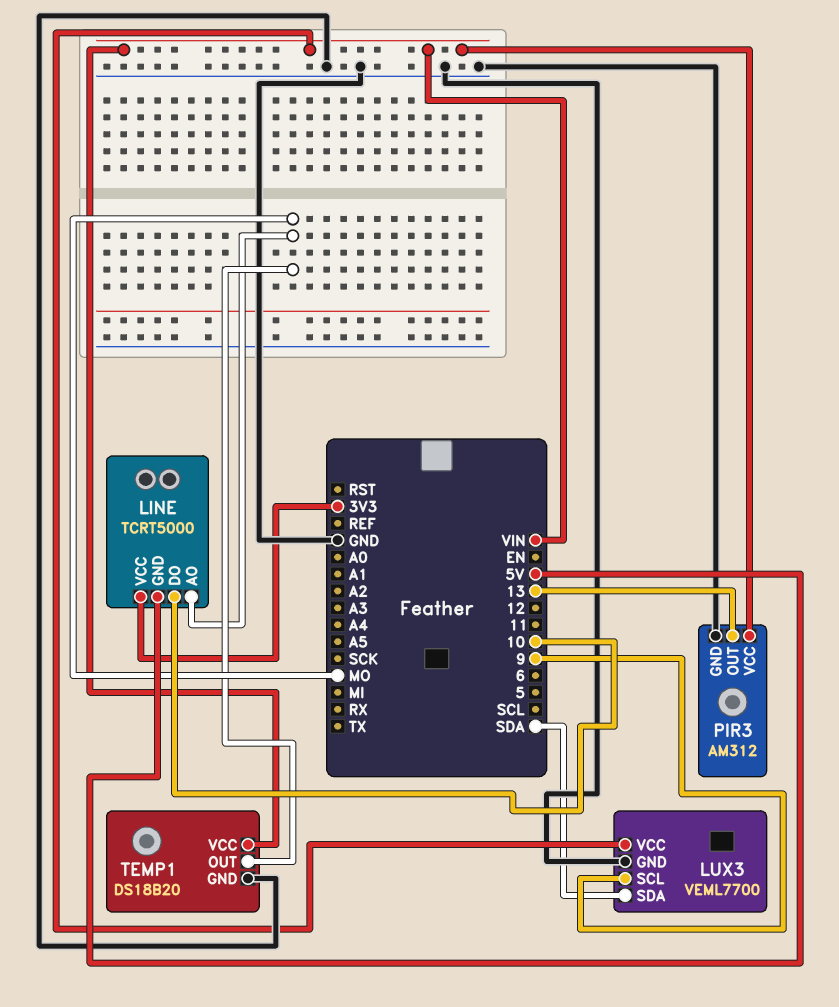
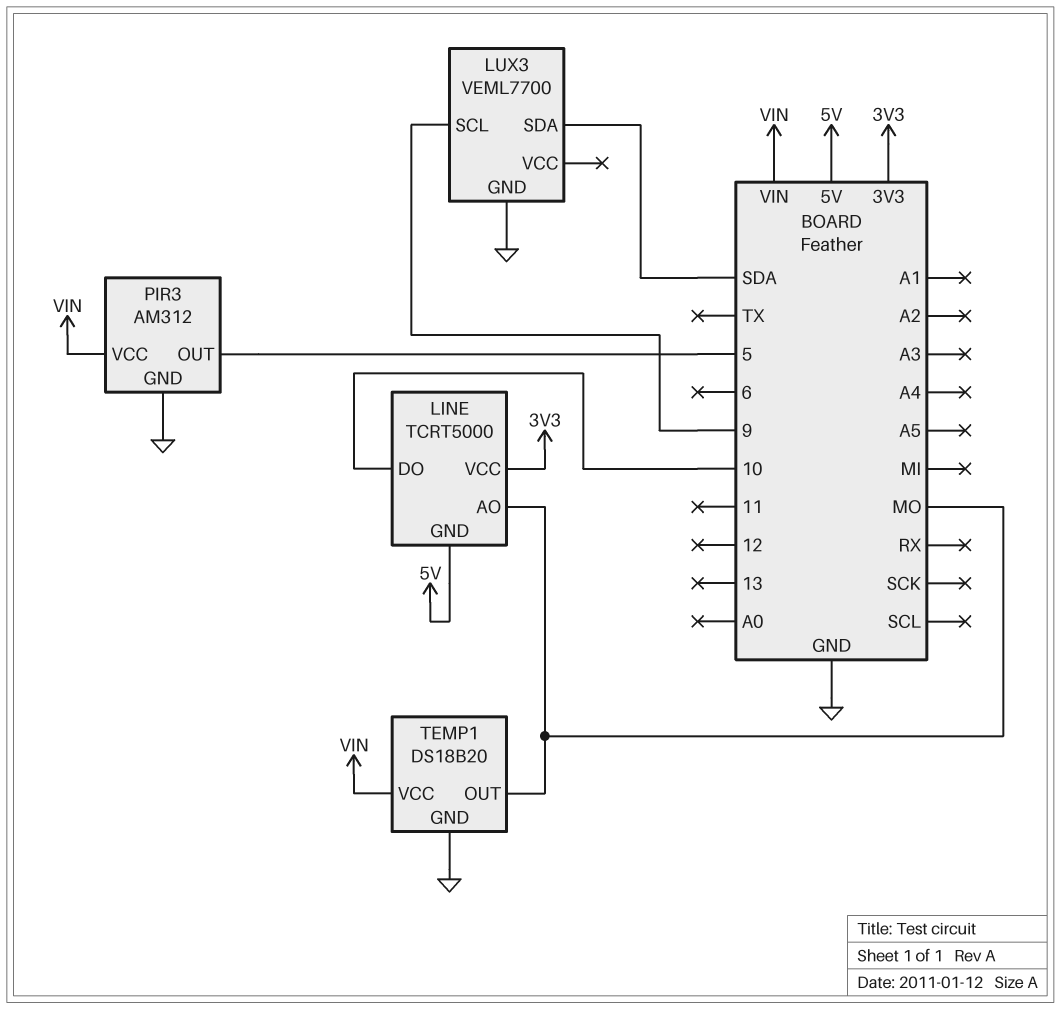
LUX3 pin VCC: VIN -> none
PIR3 pin OUT: 13 -> 5

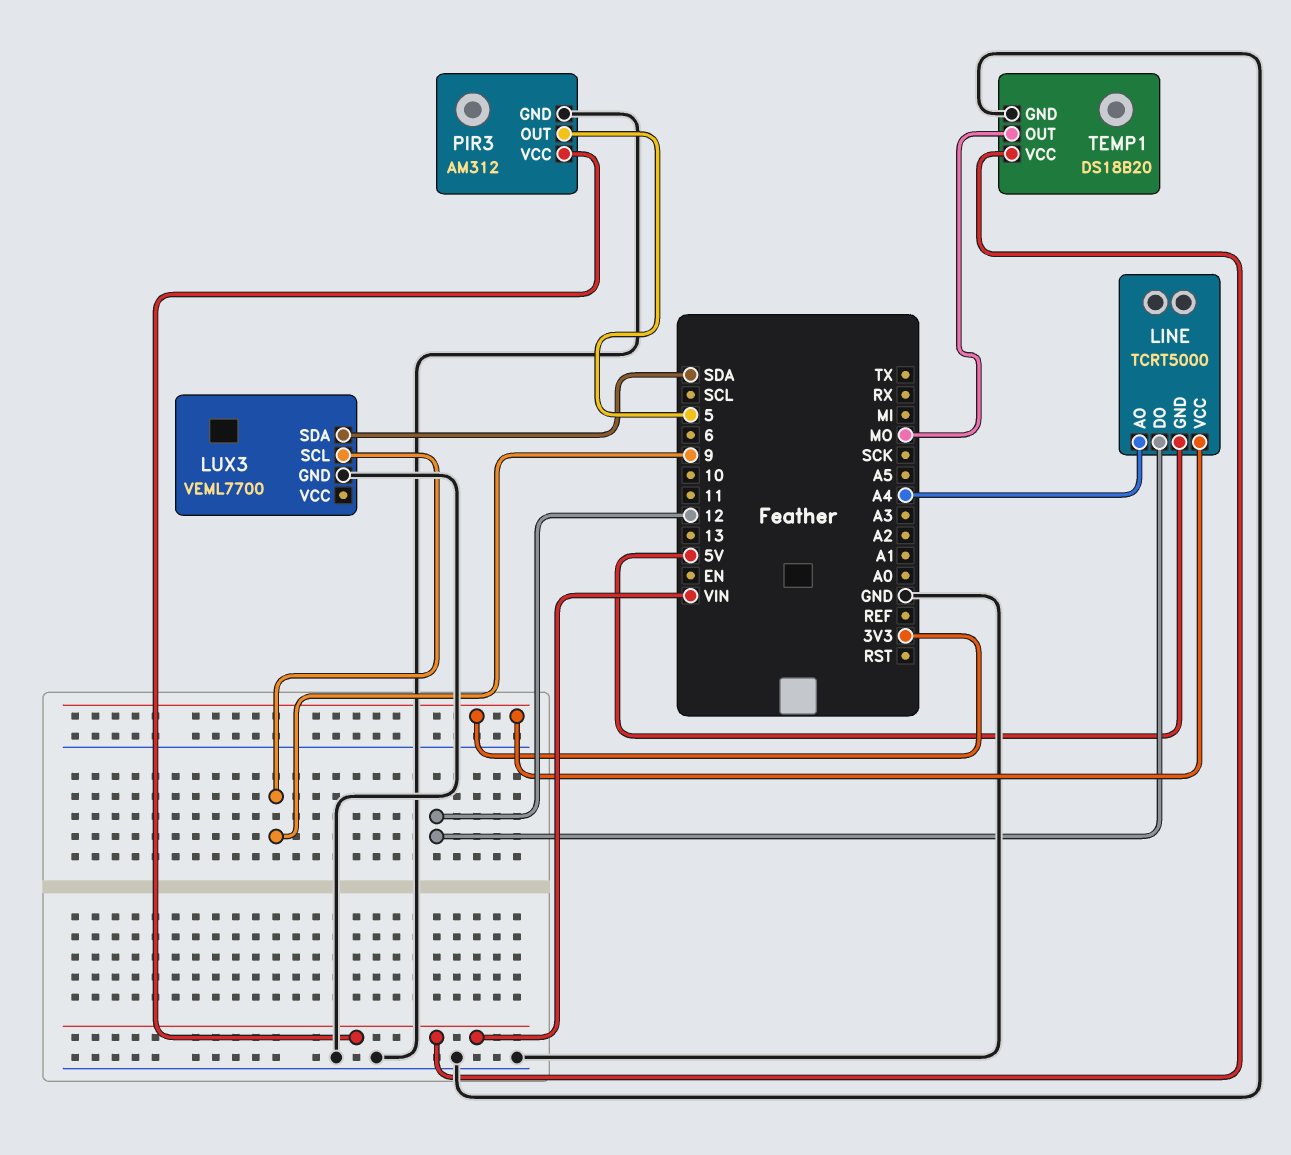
LINE pin AO: MO -> A4
LINE pin DO: 10 -> 12

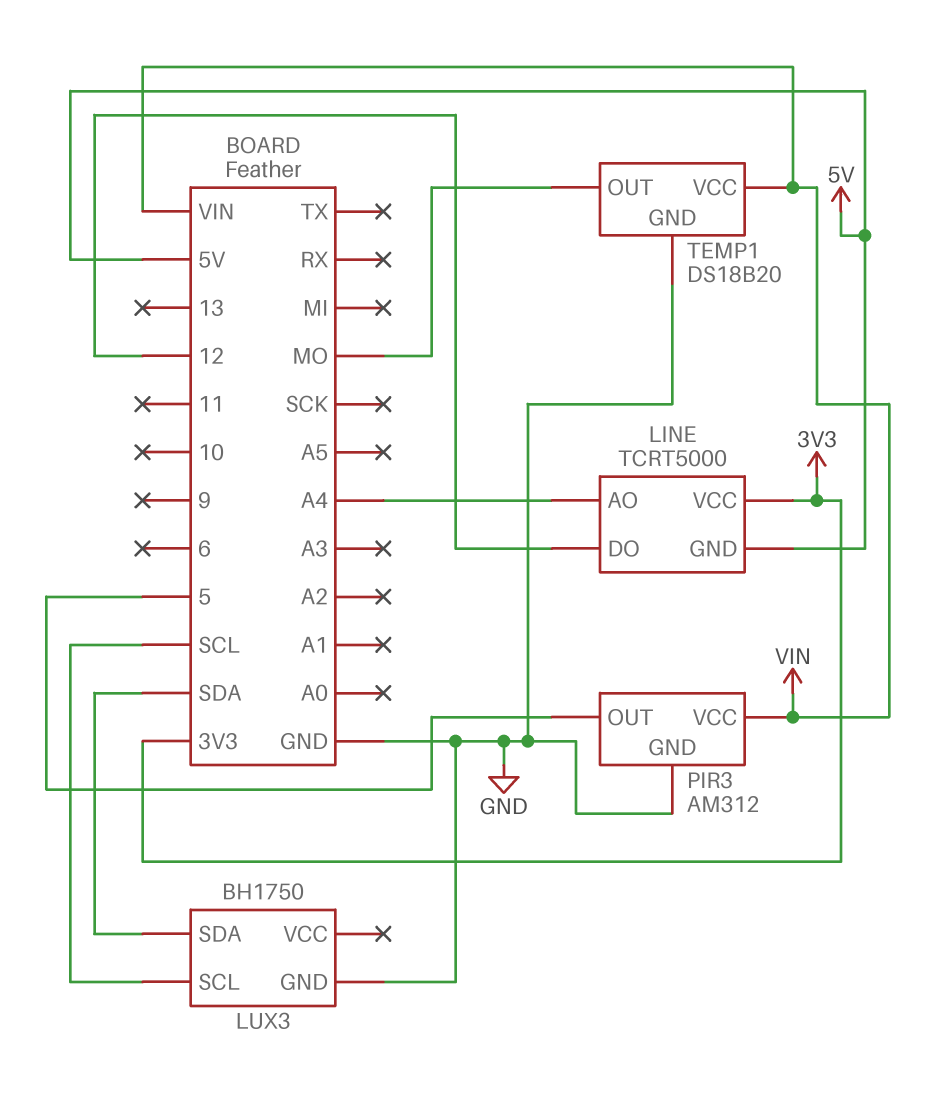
LUX3: VEML7700 -> BH1750
LUX3 pin SCL: 9 -> SCL

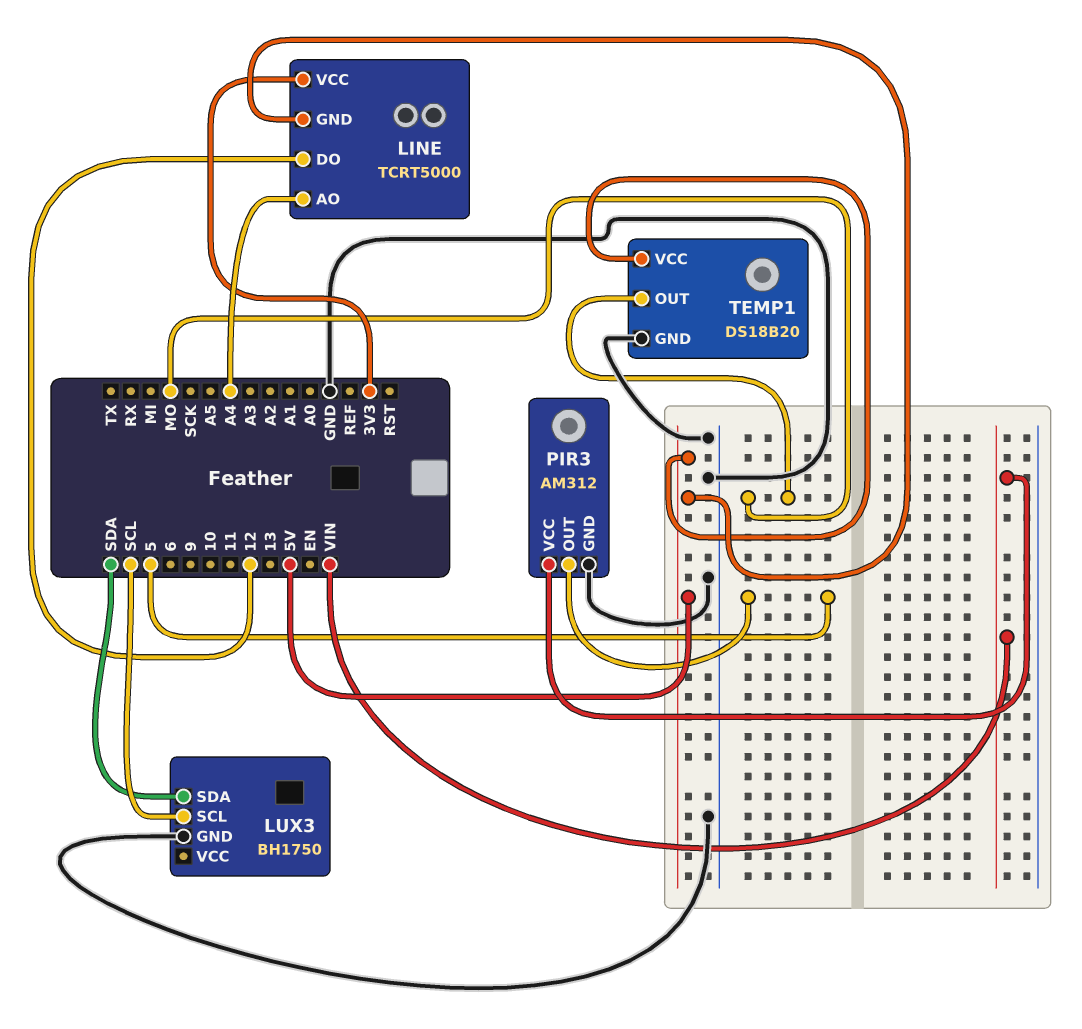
TEMP1 pin VCC: VIN -> 5V

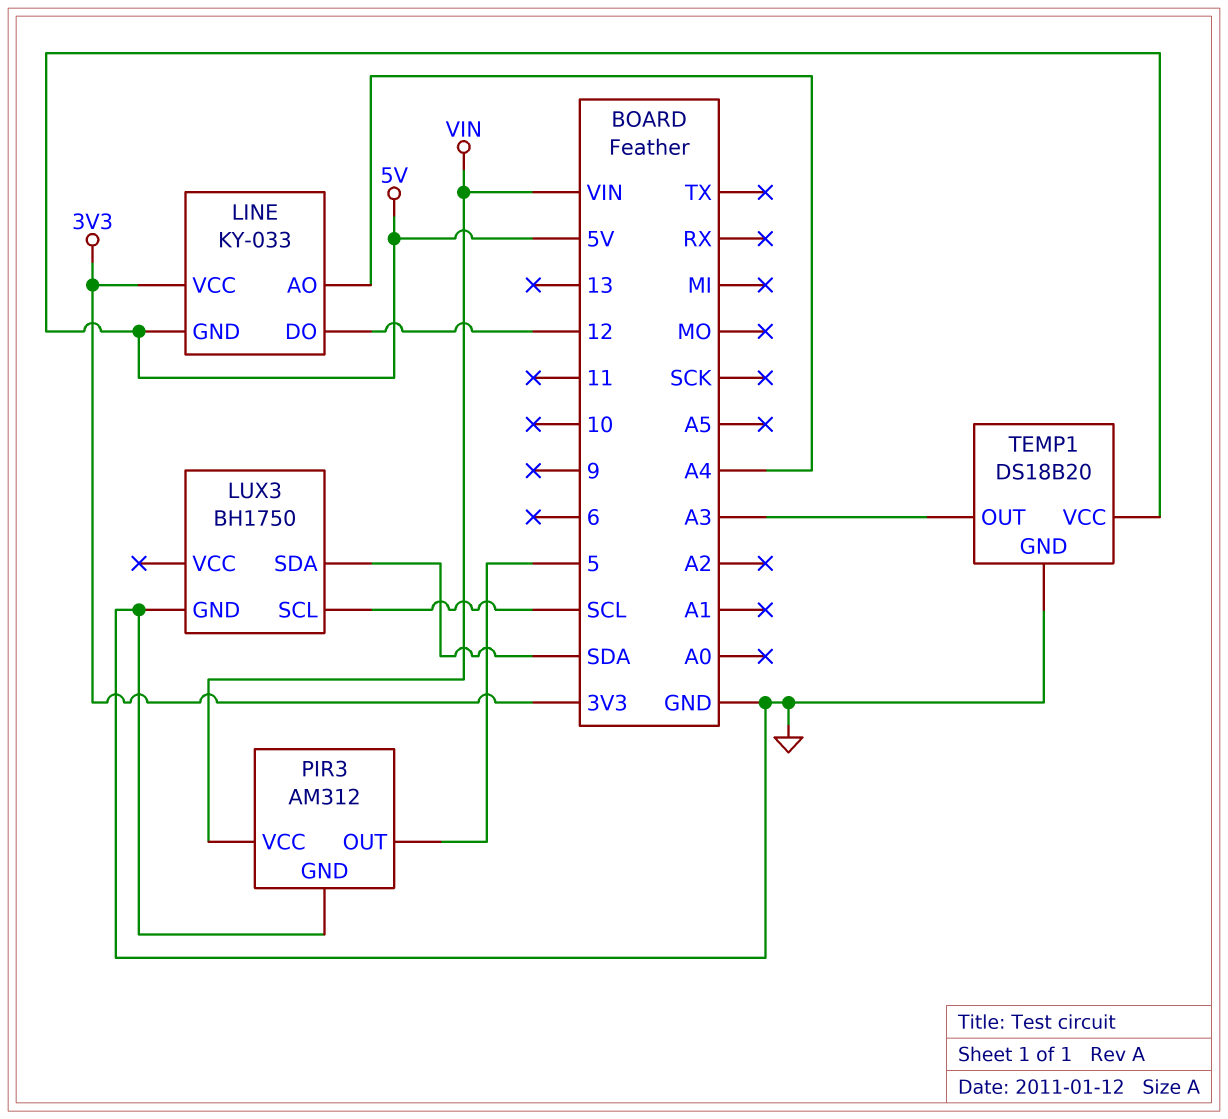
LINE: TCRT5000 -> KY-033
TEMP1 pin OUT: MO -> A3

